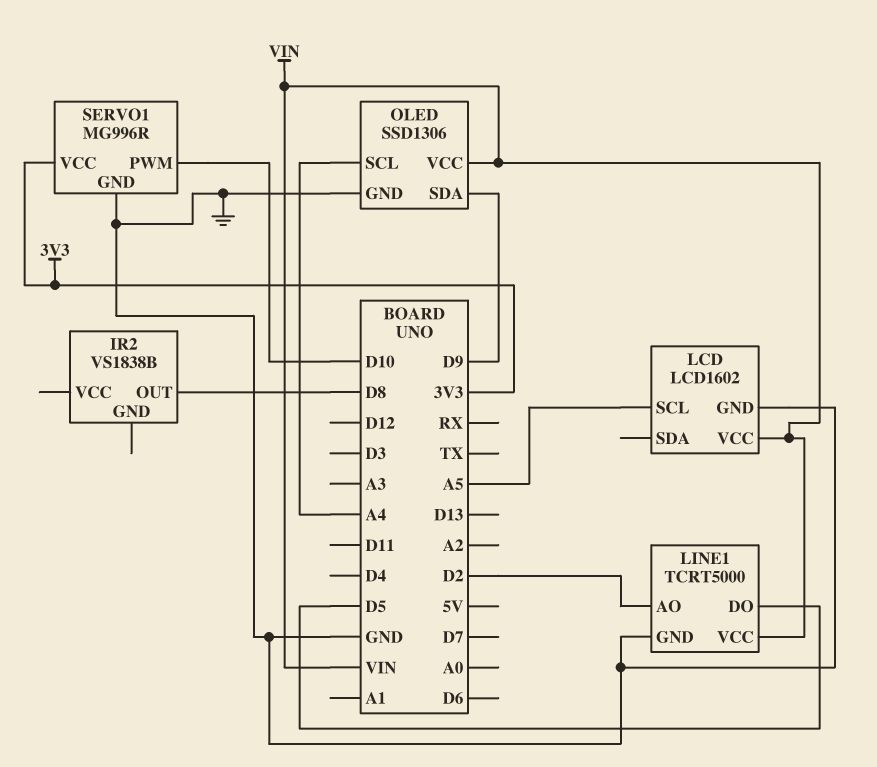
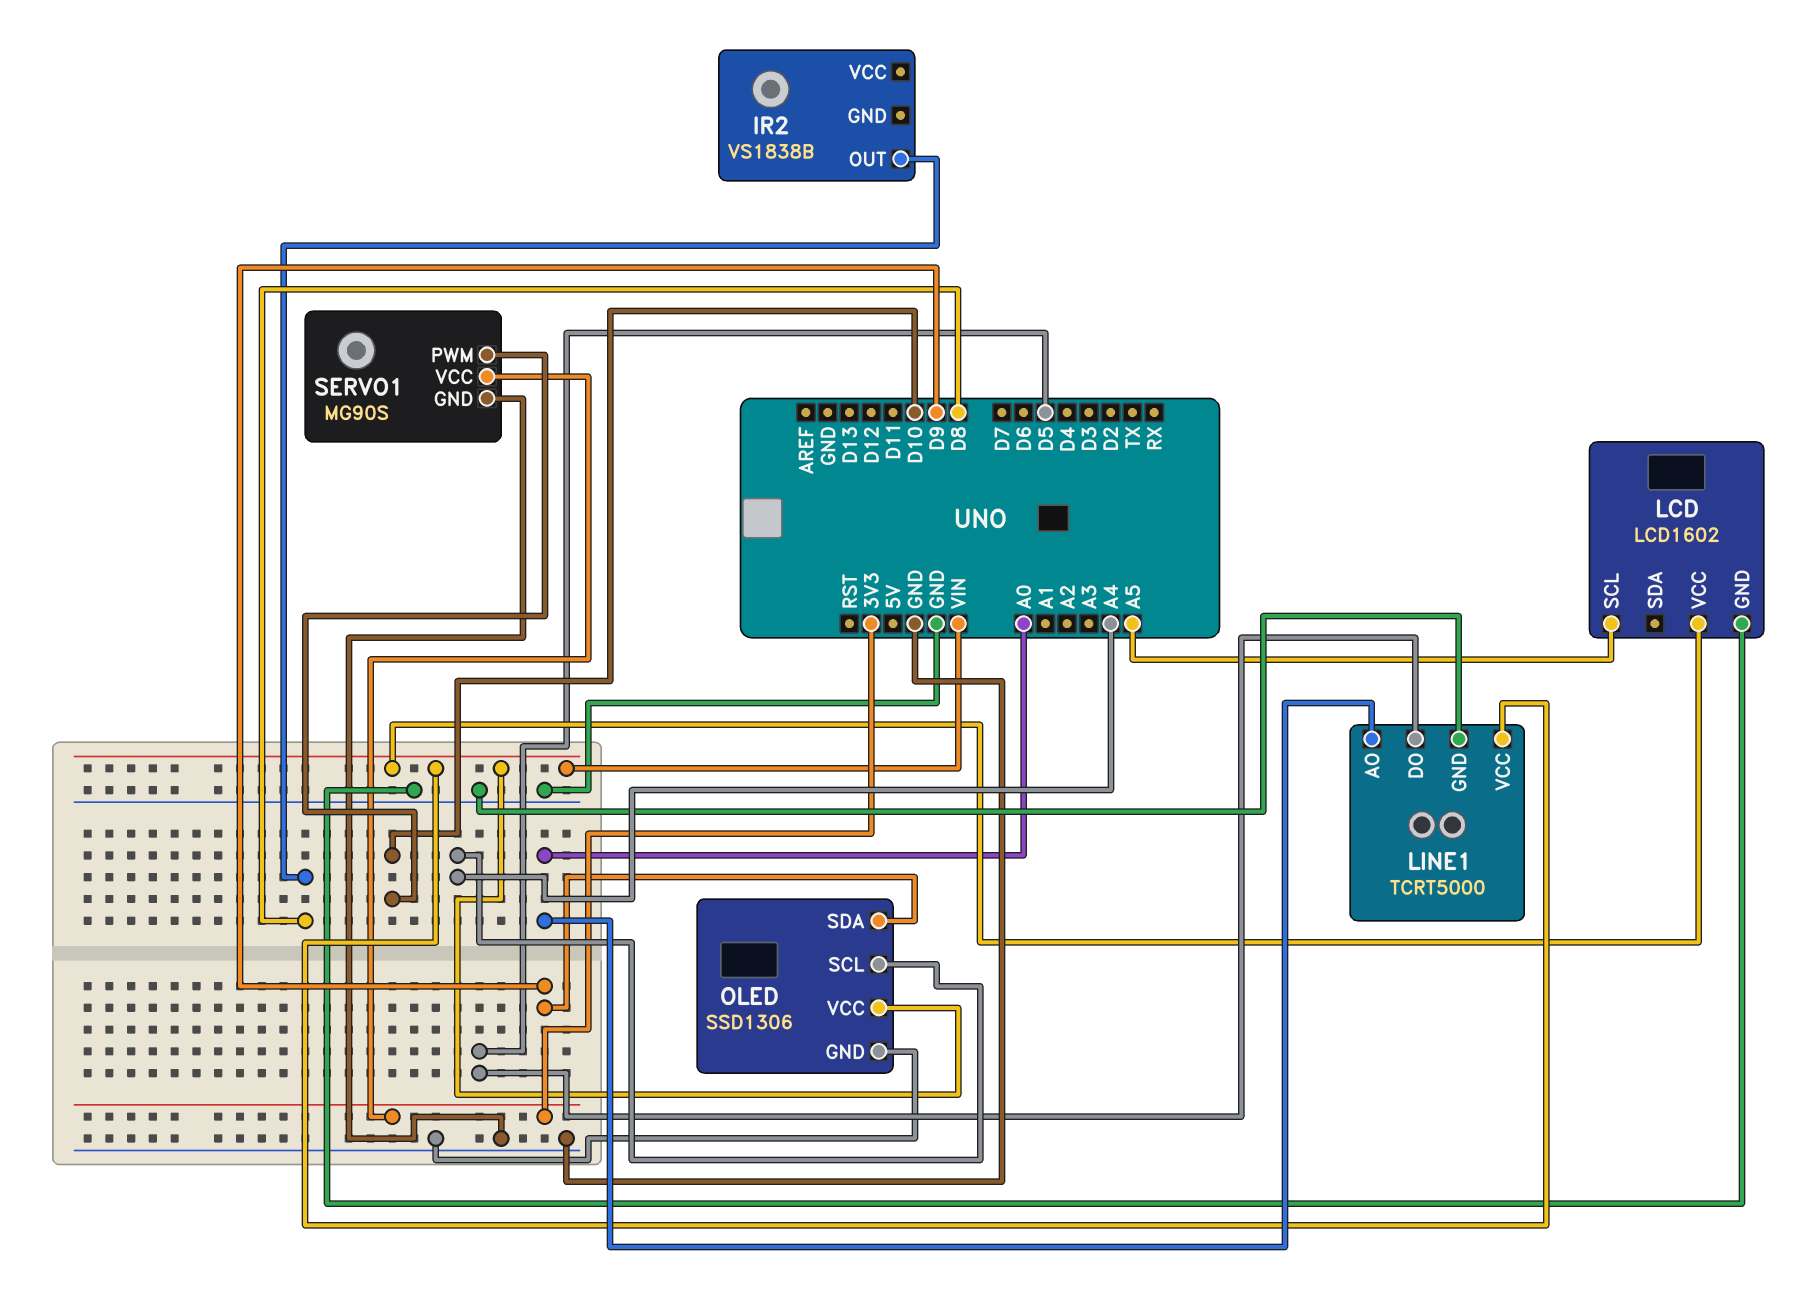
LINE1 pin AO: D2 -> A0
SERVO1: MG996R -> MG90S

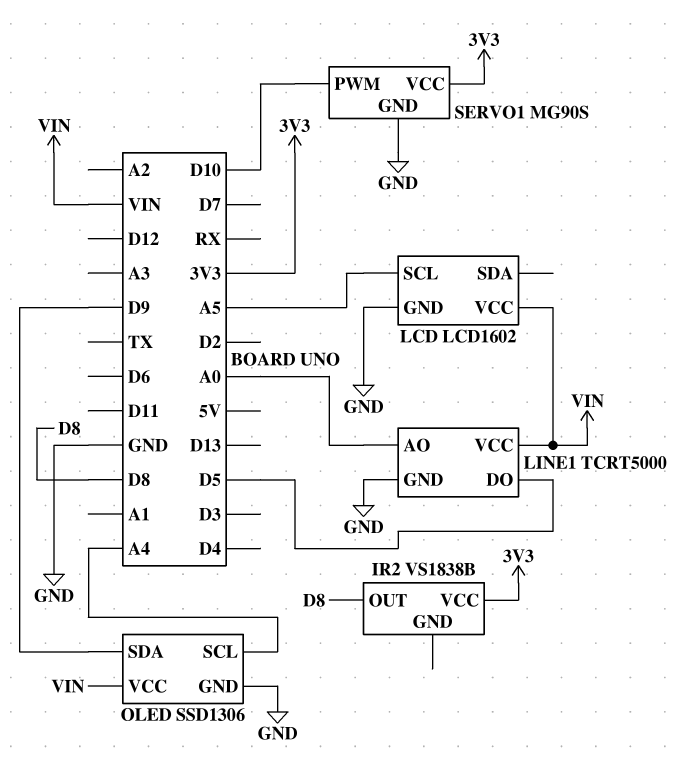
IR2 pin VCC: none -> 3V3

